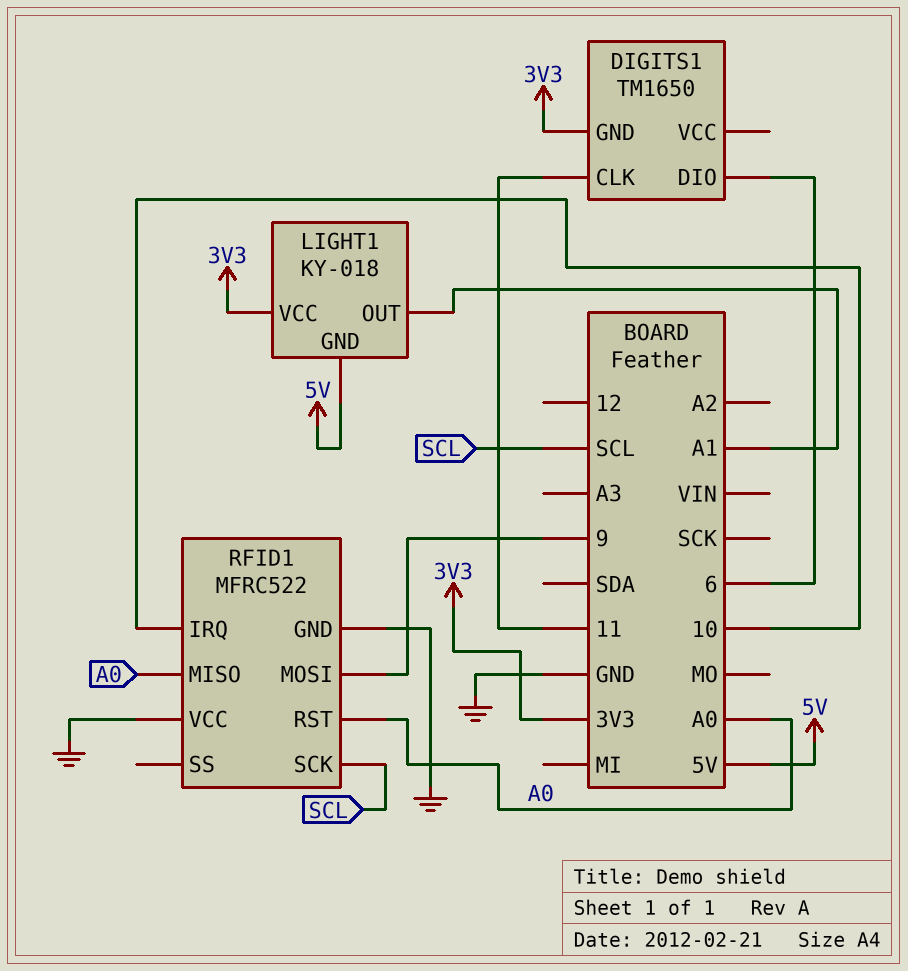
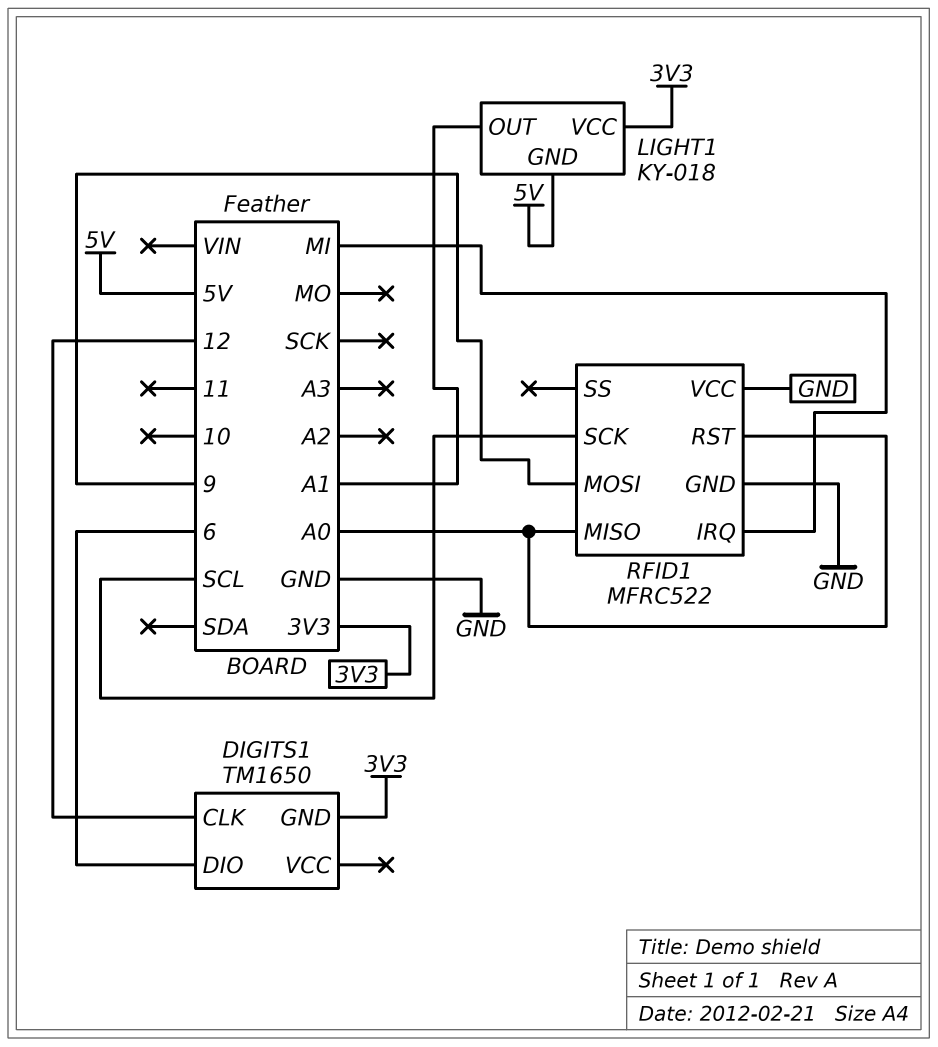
DIGITS1 pin CLK: 11 -> 12
RFID1 pin IRQ: 10 -> MI

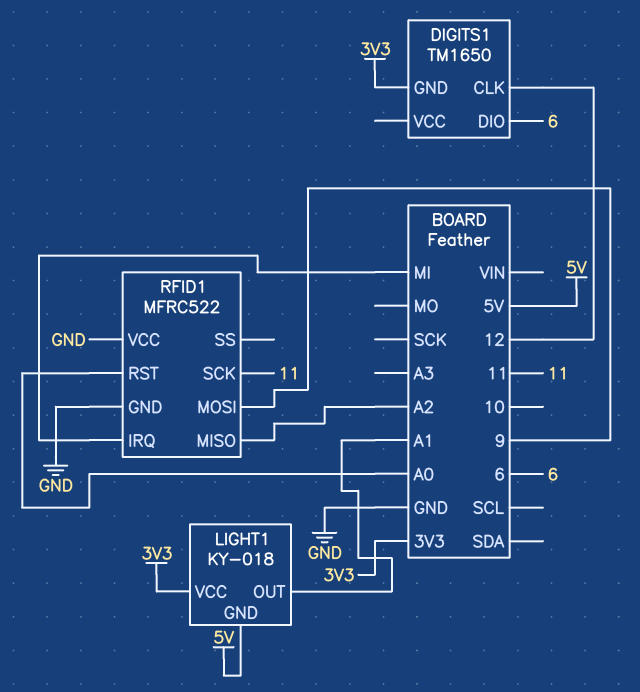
RFID1 pin MISO: A0 -> A2
RFID1 pin SCK: SCL -> 11

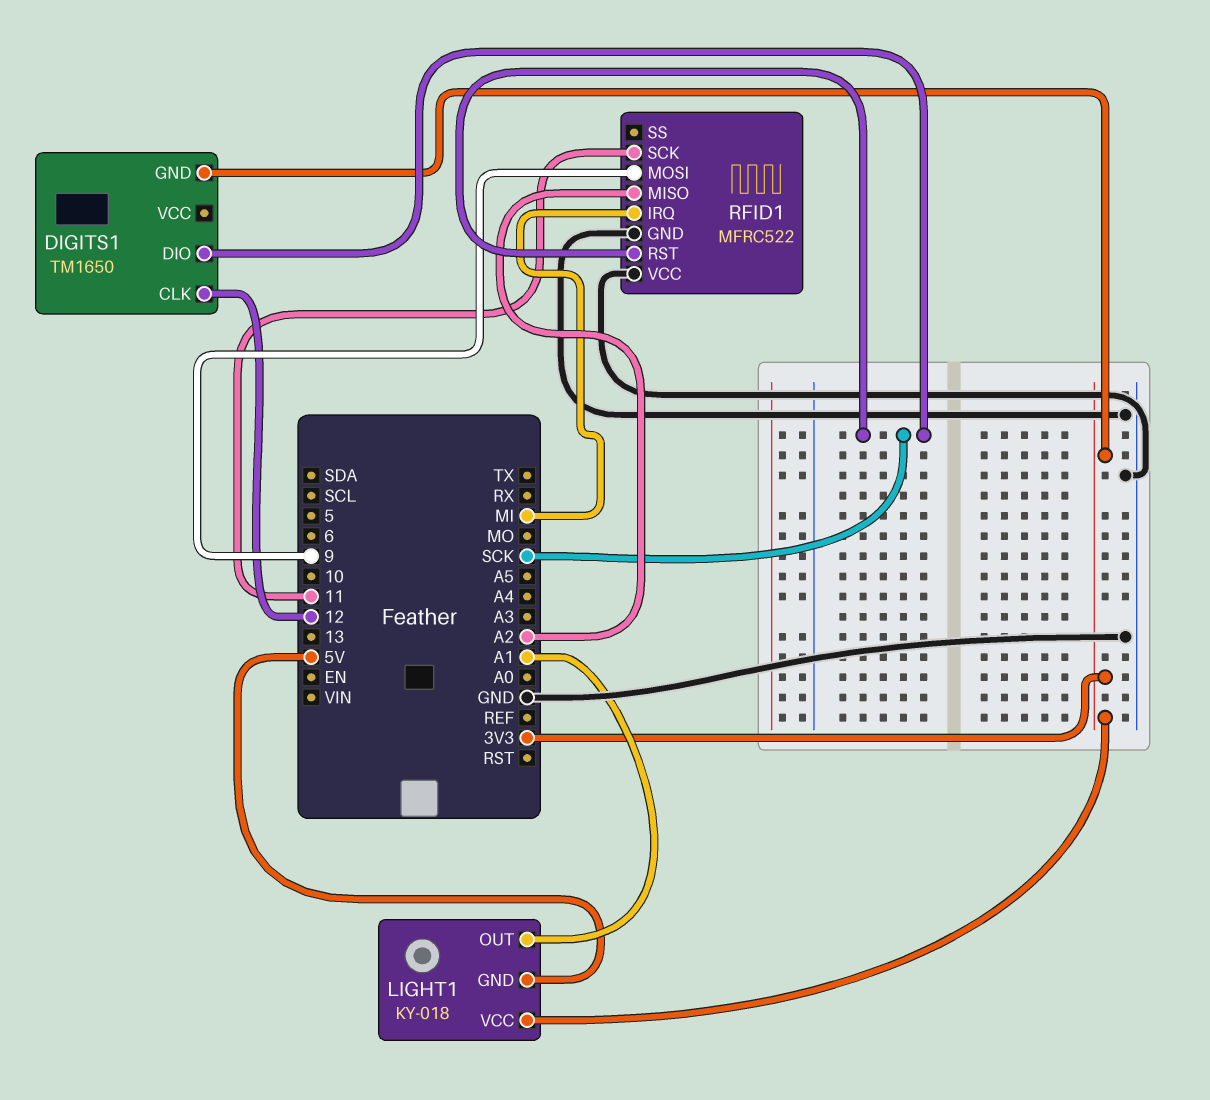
DIGITS1 pin DIO: 6 -> SCK
RFID1 pin RST: A0 -> SCK

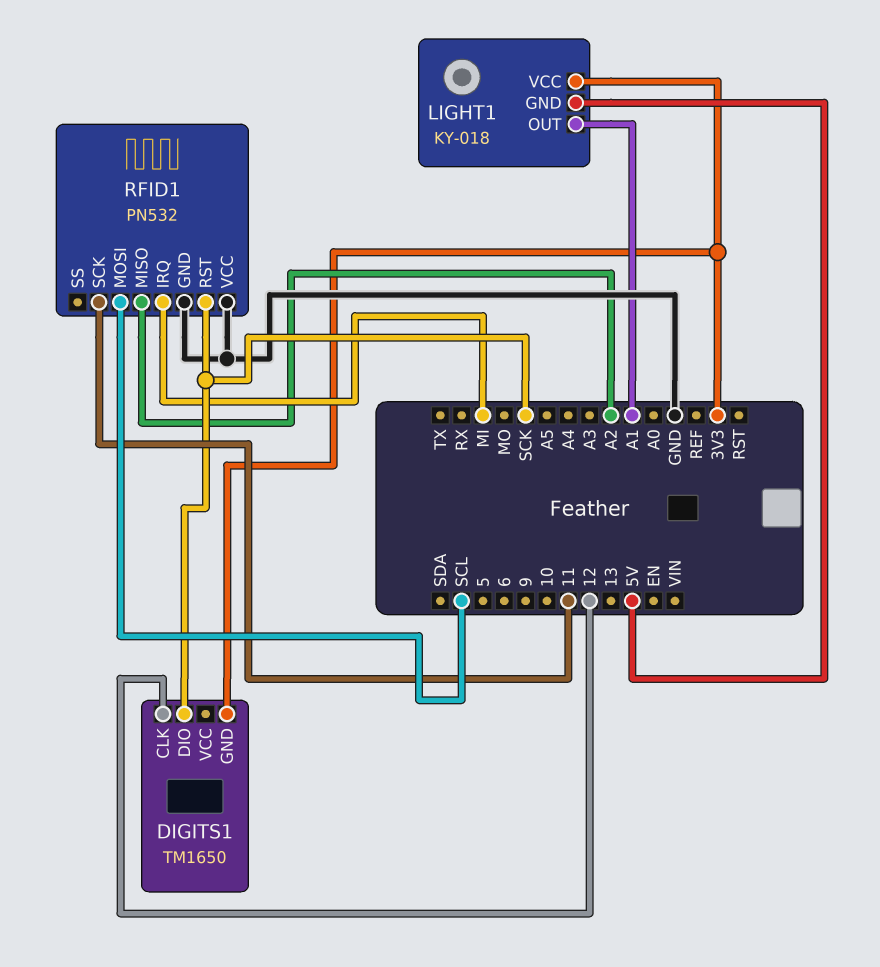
RFID1: MFRC522 -> PN532
RFID1 pin MOSI: 9 -> SCL

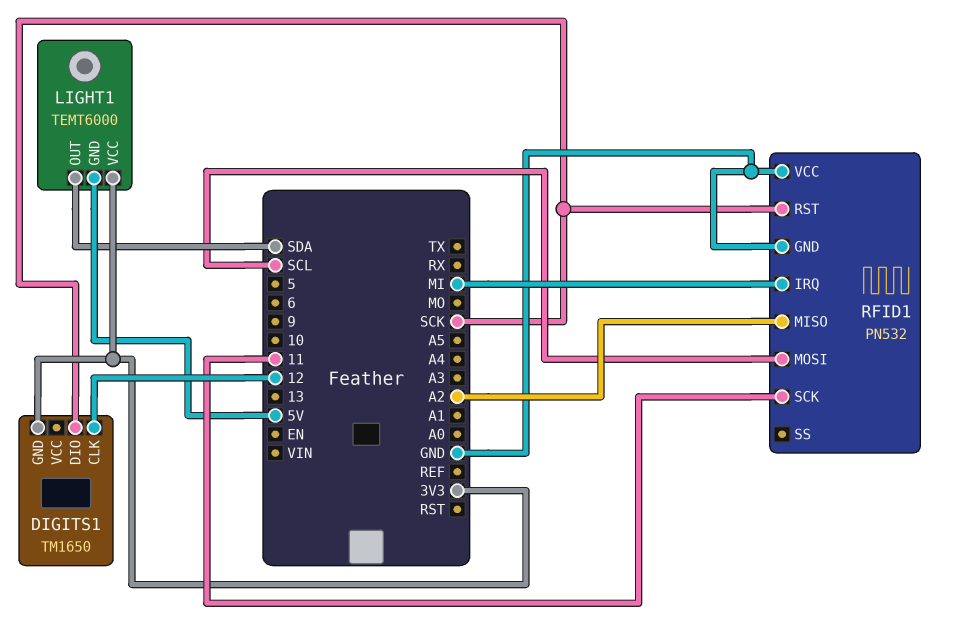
LIGHT1: KY-018 -> TEMT6000
LIGHT1 pin OUT: A1 -> SDA

